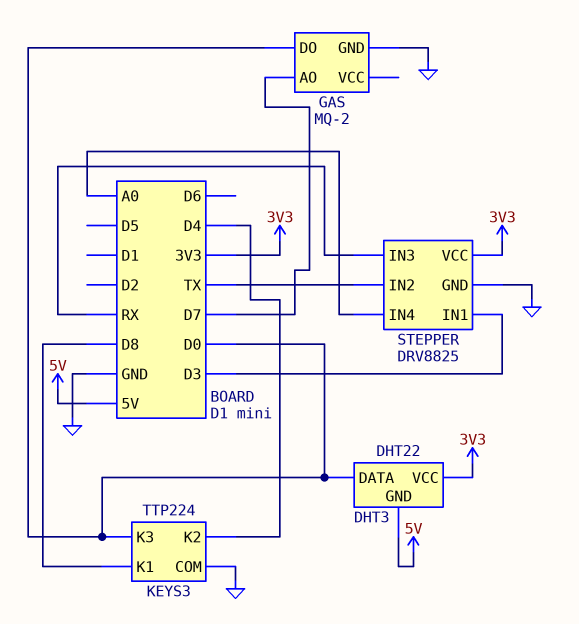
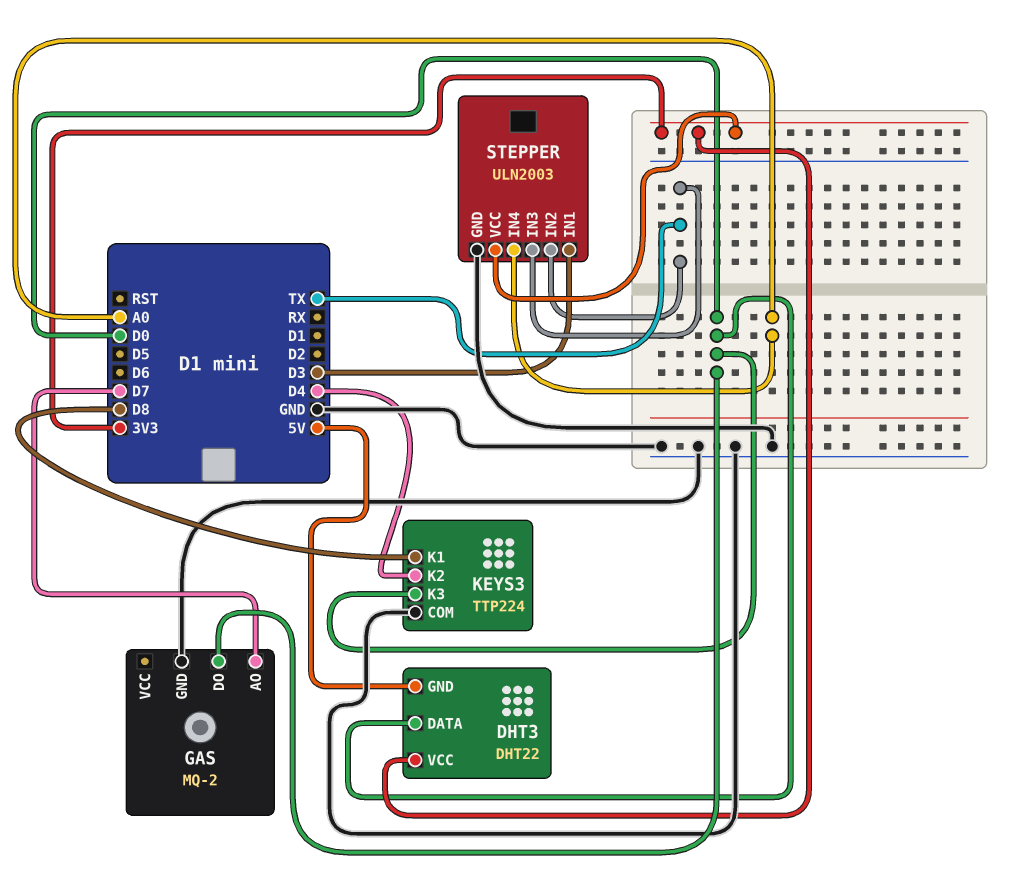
STEPPER: DRV8825 -> ULN2003
STEPPER pin IN3: RX -> TX

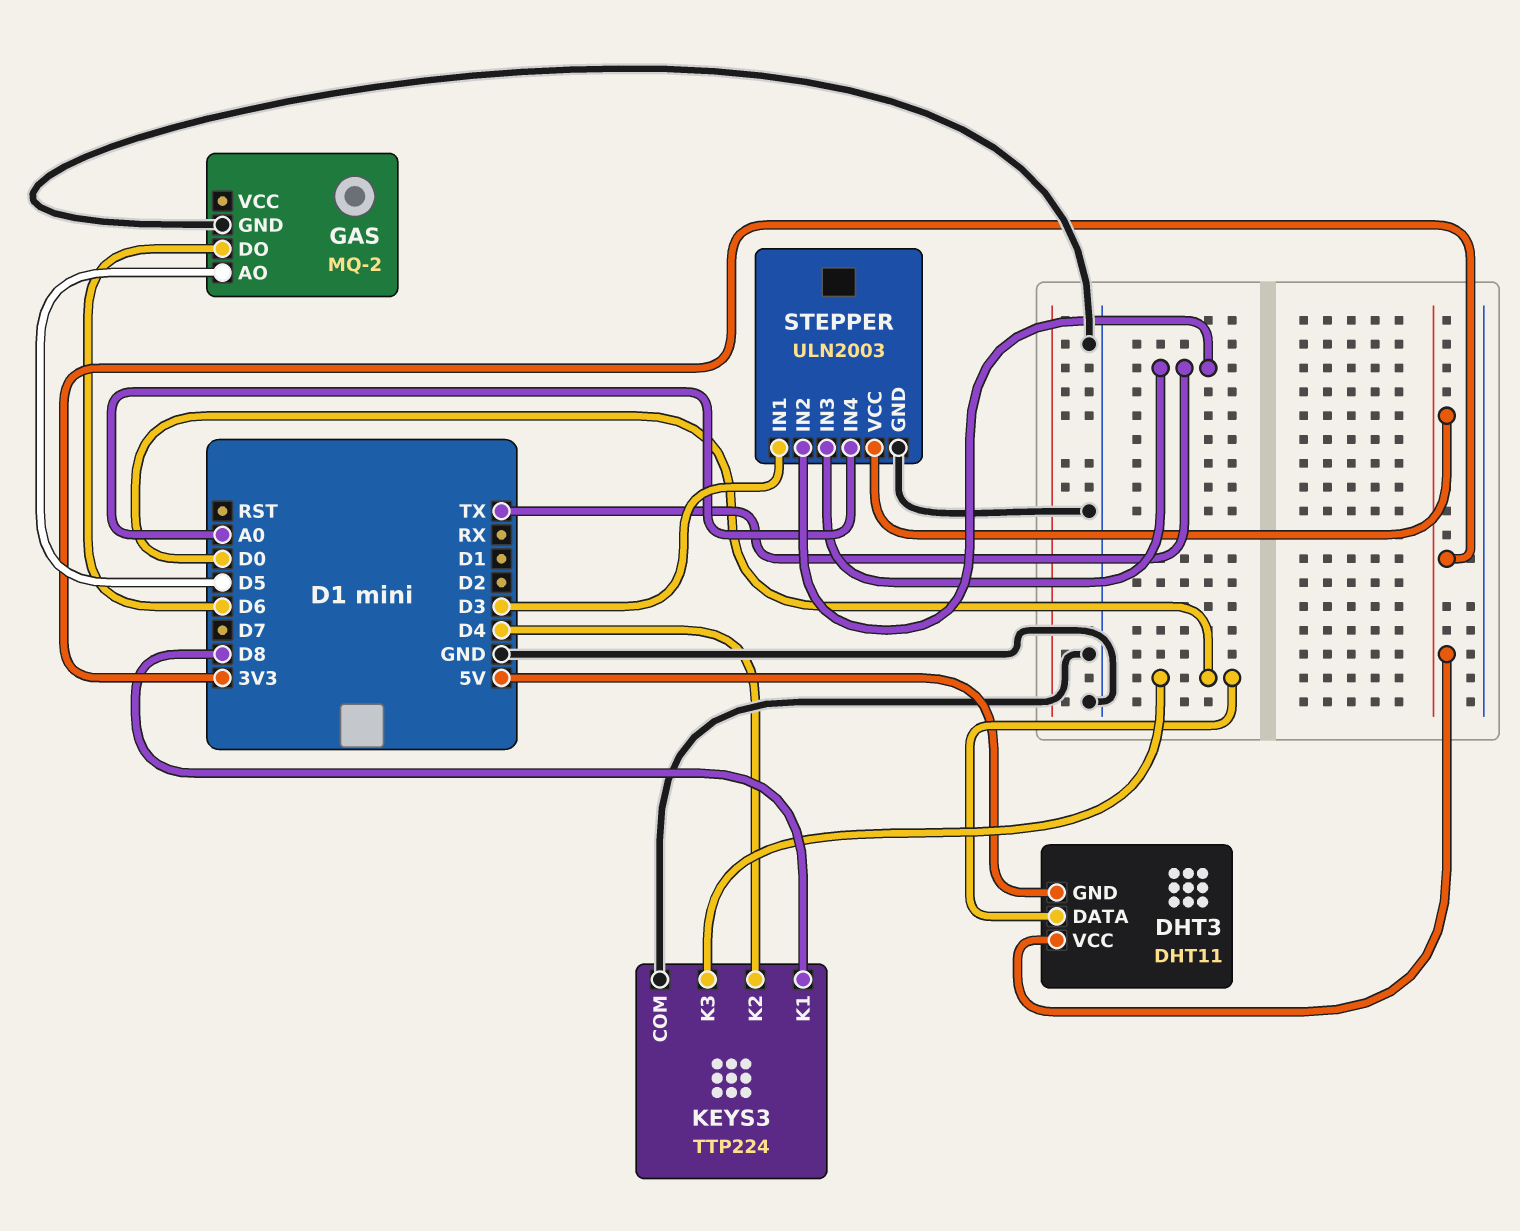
DHT3: DHT22 -> DHT11
GAS pin AO: D7 -> D5
GAS pin DO: D0 -> D6

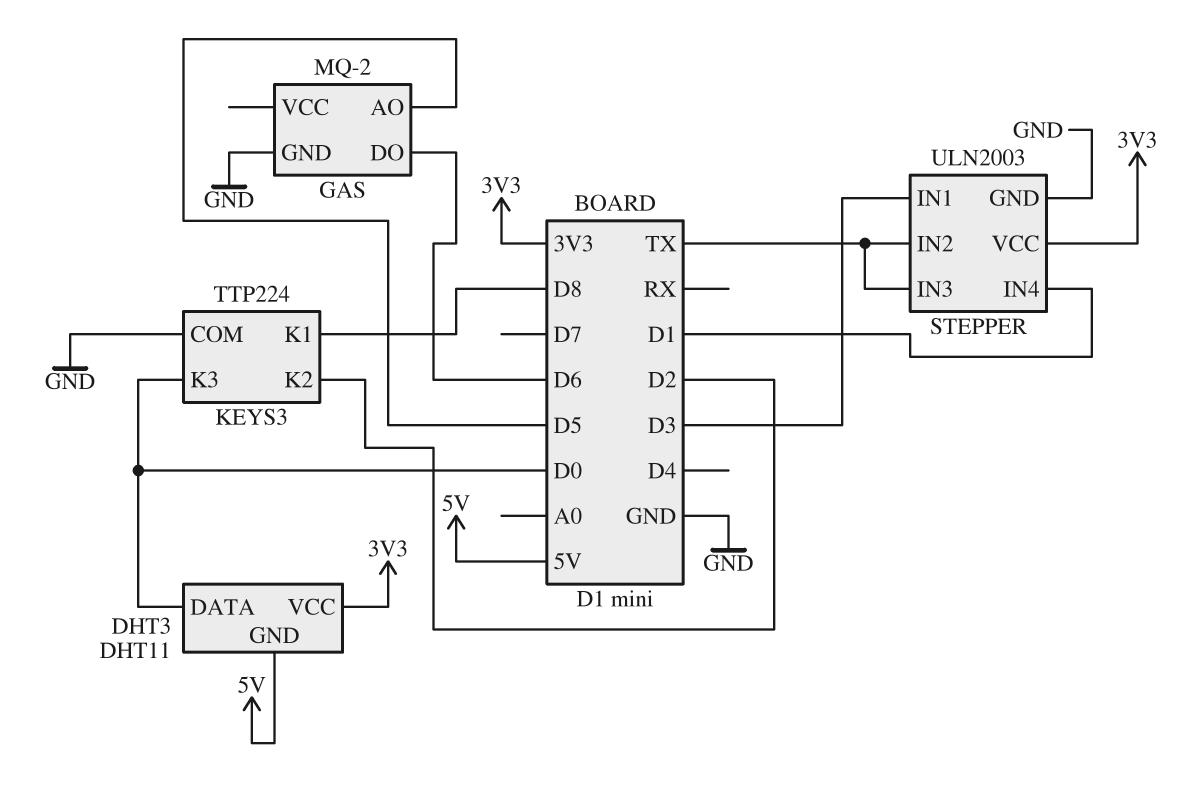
KEYS3 pin K2: D4 -> D2
STEPPER pin IN4: A0 -> D1

